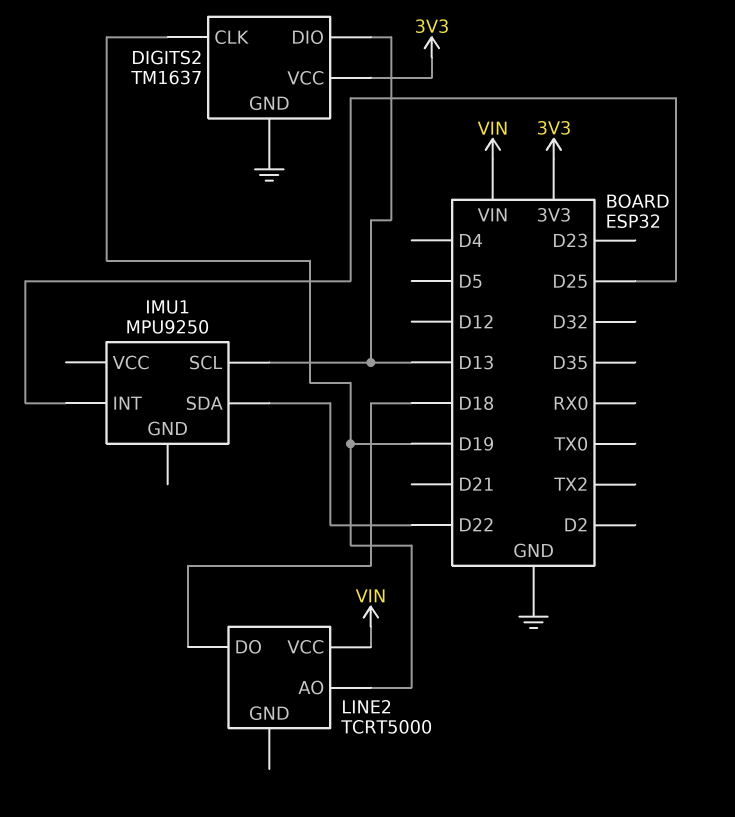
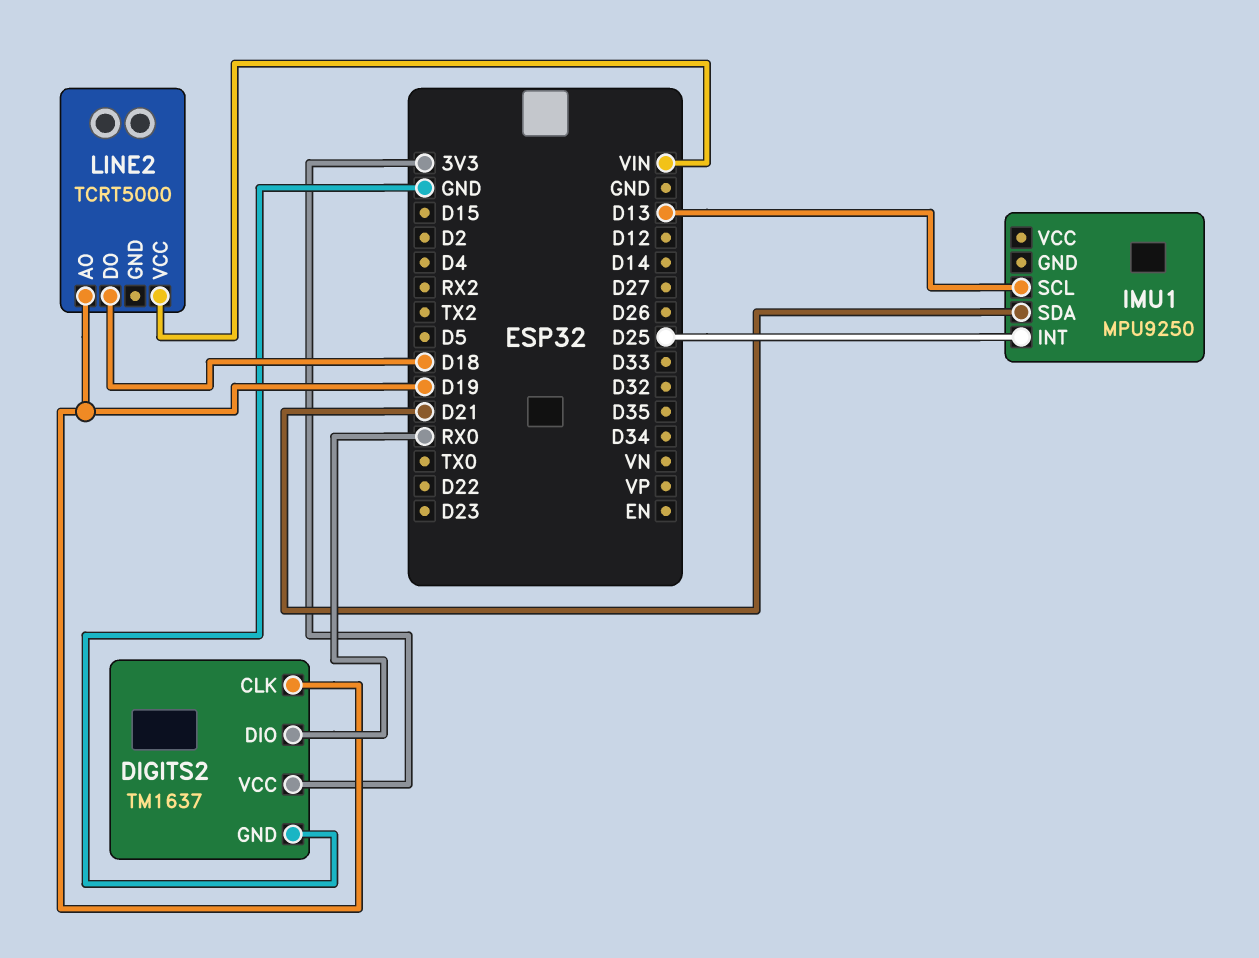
DIGITS2 pin DIO: D13 -> RX0
IMU1 pin SDA: D22 -> D21

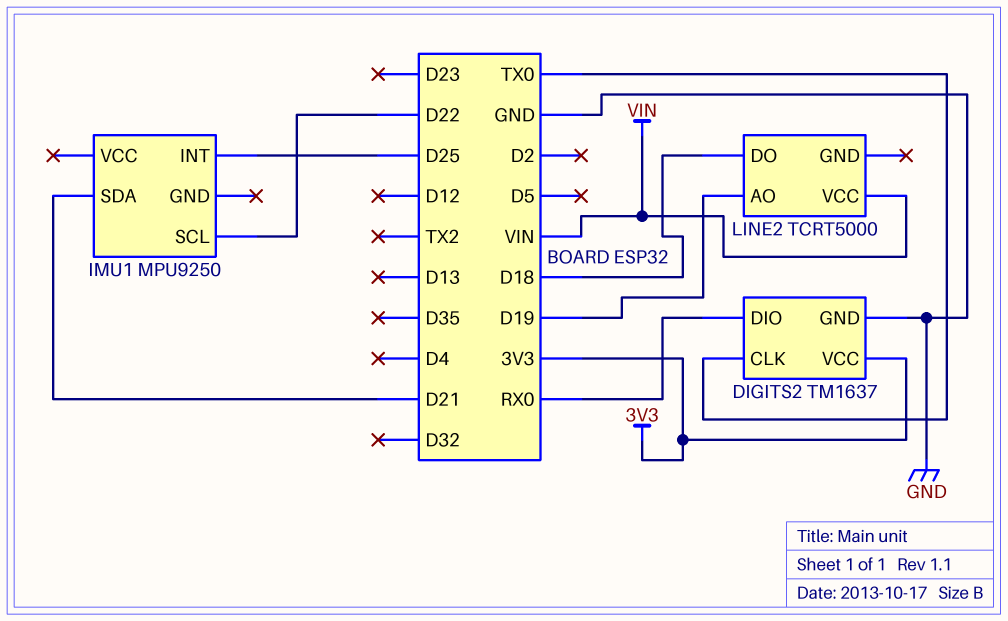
DIGITS2 pin CLK: D19 -> TX0
IMU1 pin SCL: D13 -> D22

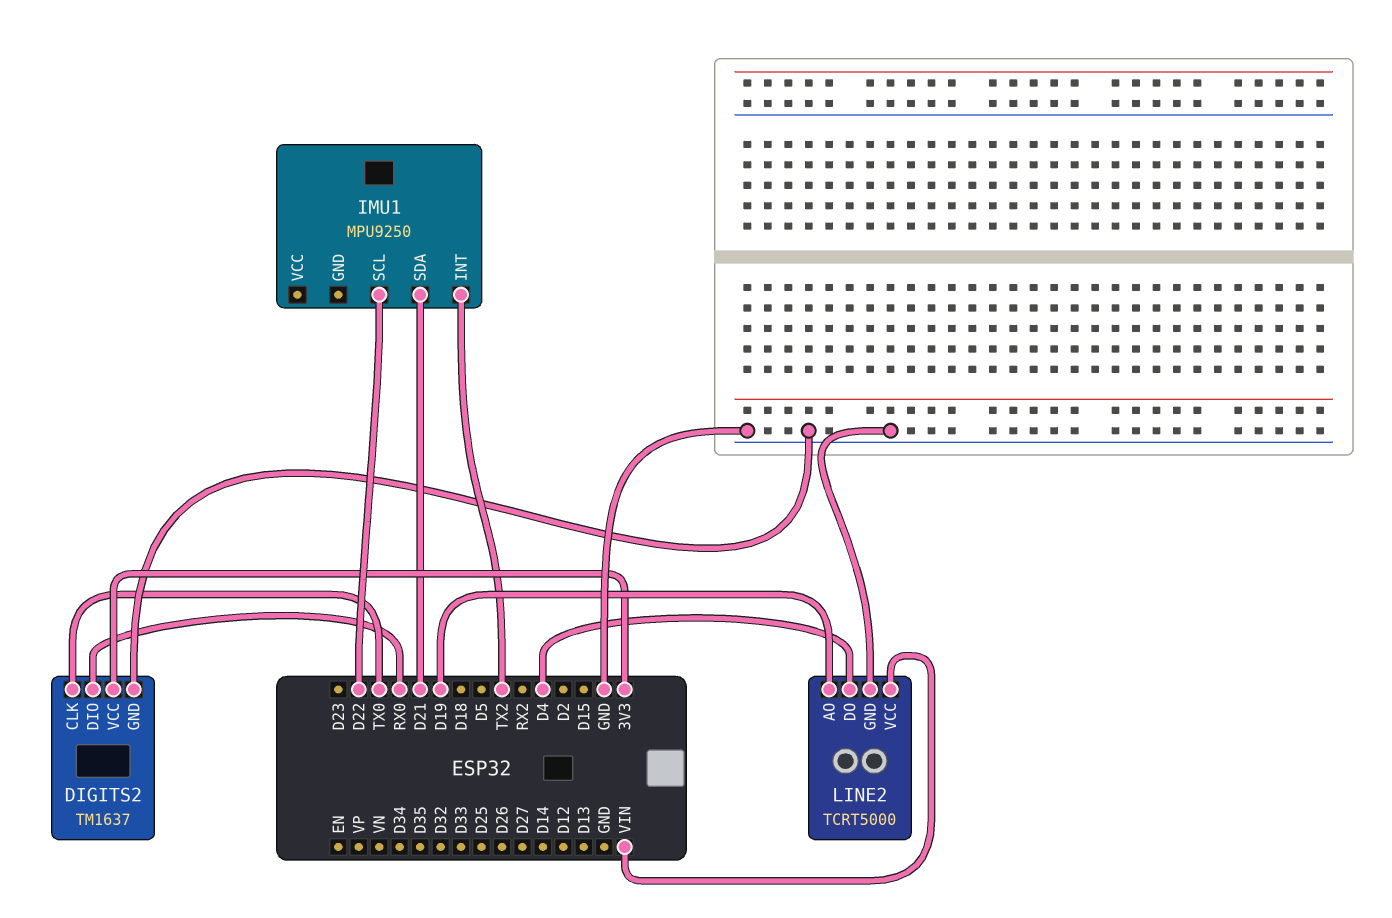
IMU1 pin INT: D25 -> TX2
LINE2 pin DO: D18 -> D4
LINE2 pin GND: none -> GND

